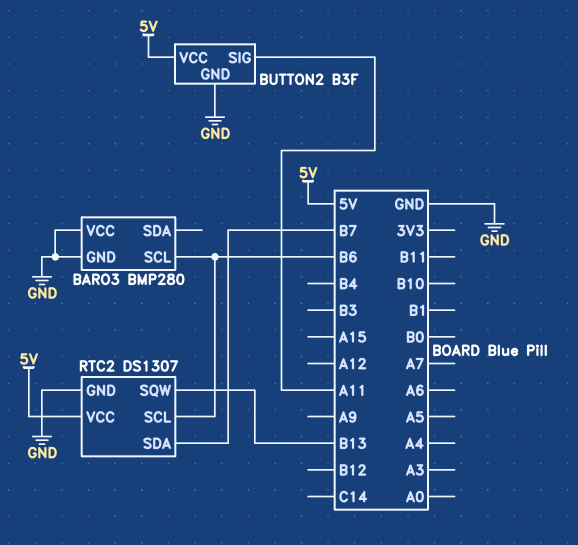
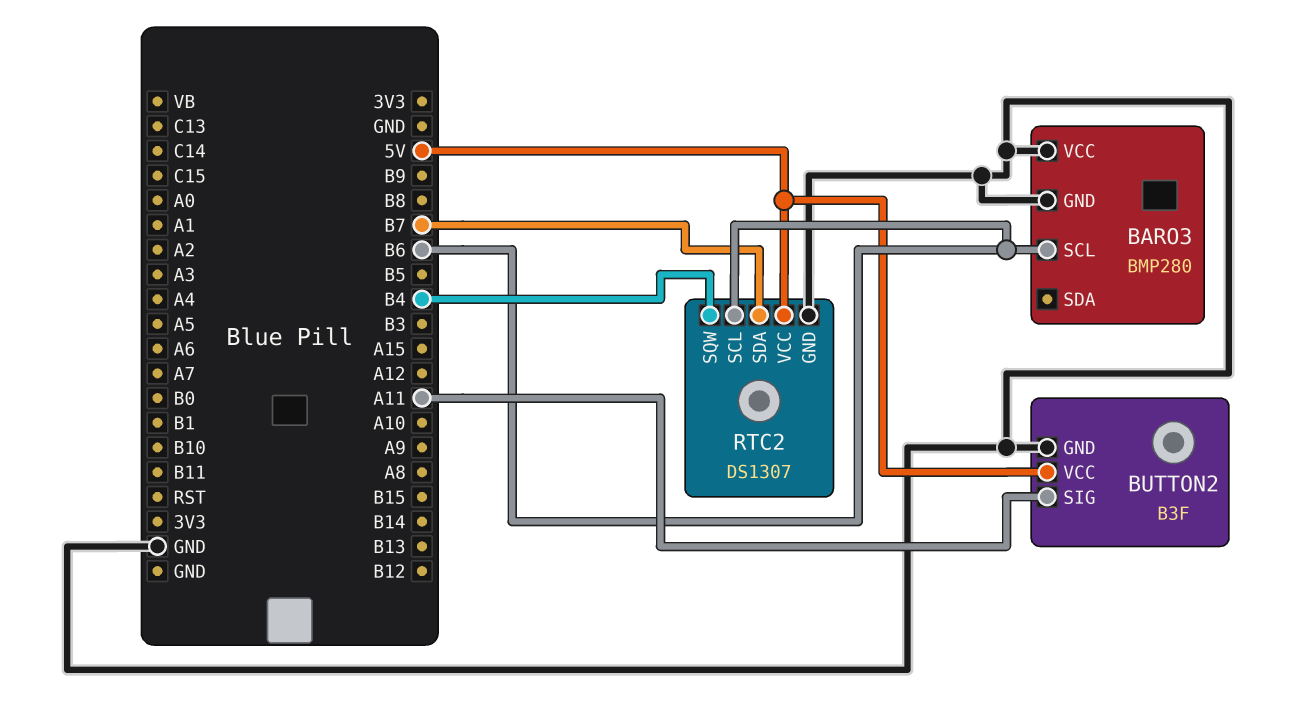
RTC2 pin SQW: B13 -> B4

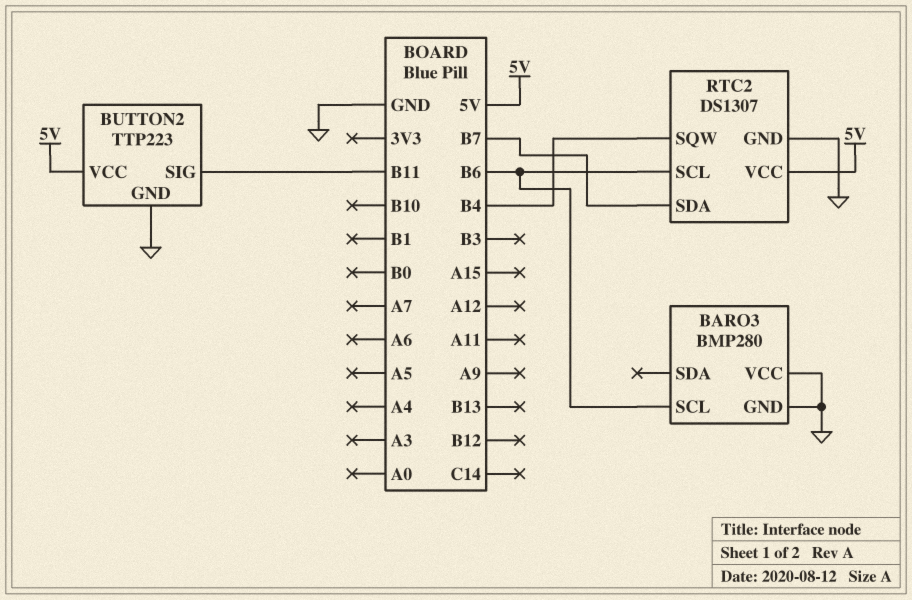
BUTTON2: B3F -> TTP223
BUTTON2 pin SIG: A11 -> B11

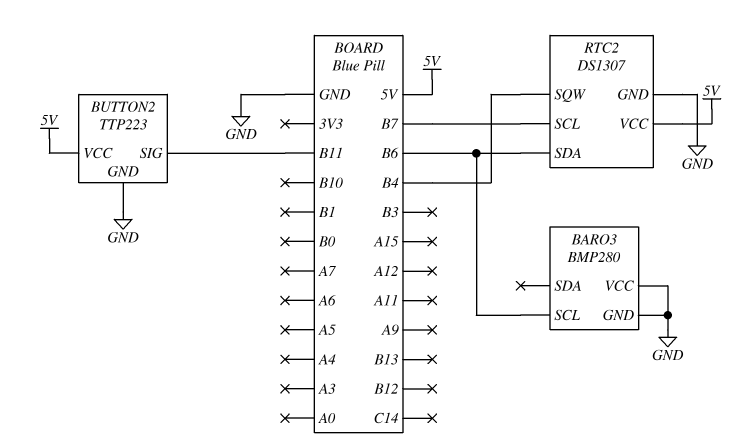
RTC2 pin SCL: B6 -> B7
RTC2 pin SDA: B7 -> B6

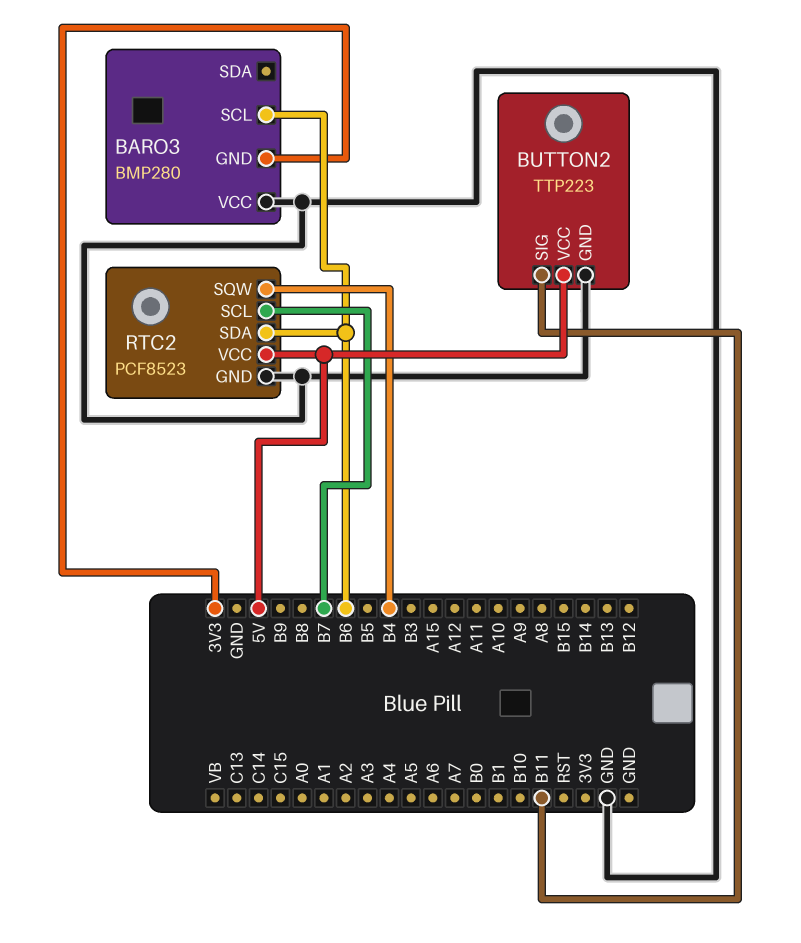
BARO3 pin GND: GND -> 3V3
RTC2: DS1307 -> PCF8523

